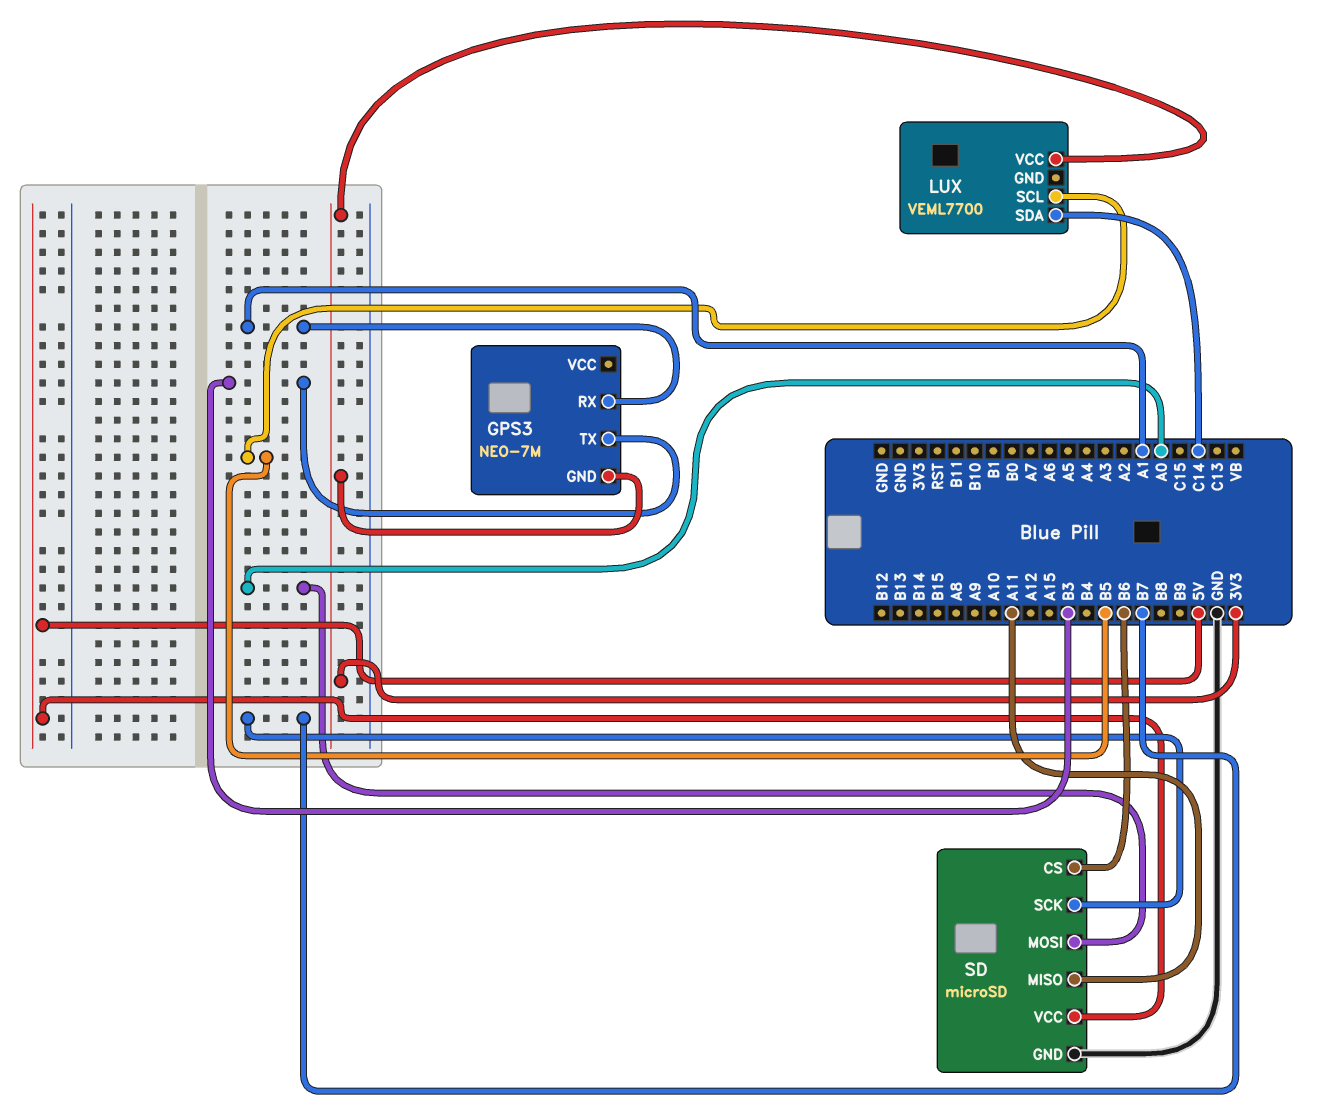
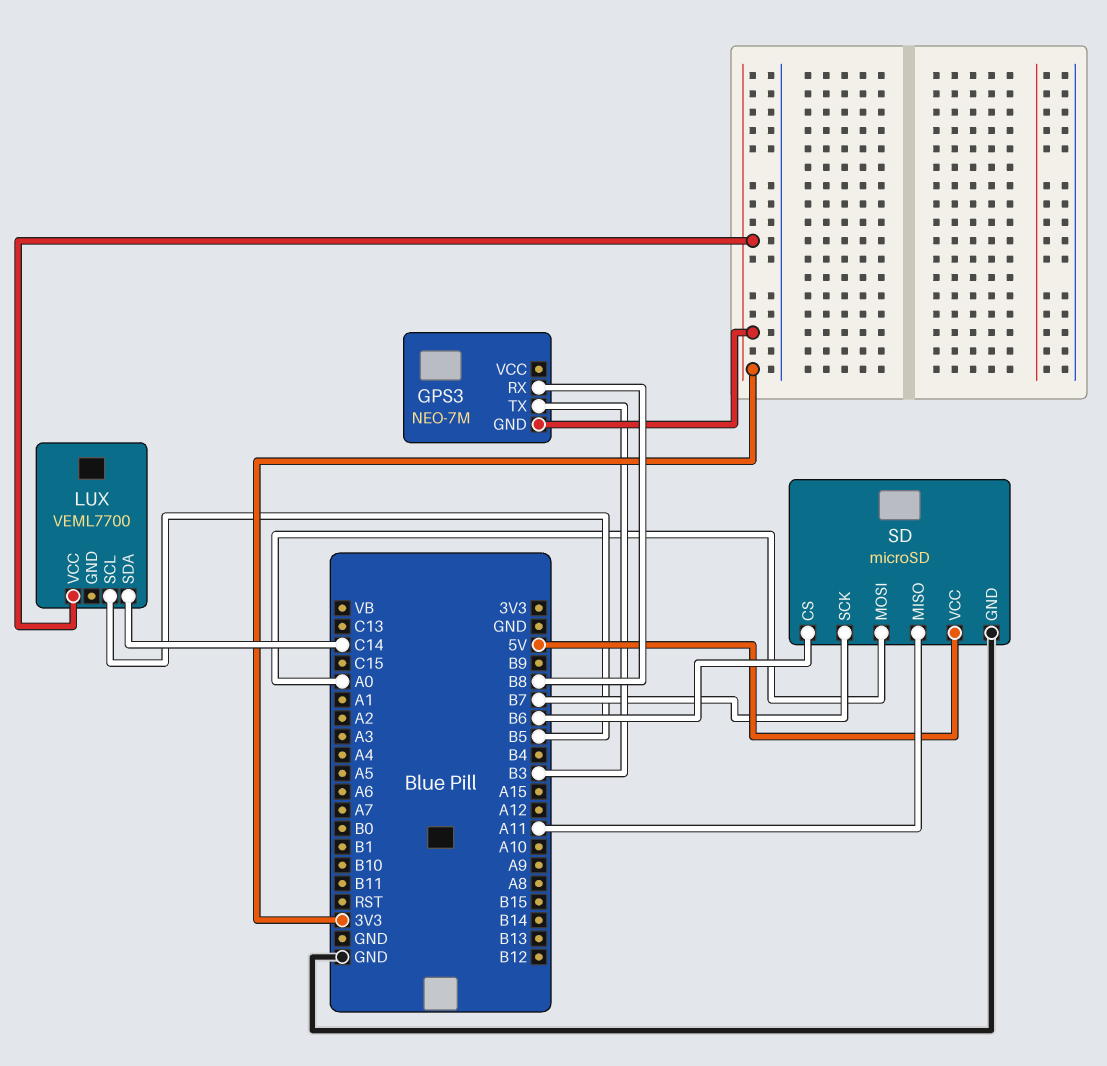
GPS3 pin RX: A1 -> B8

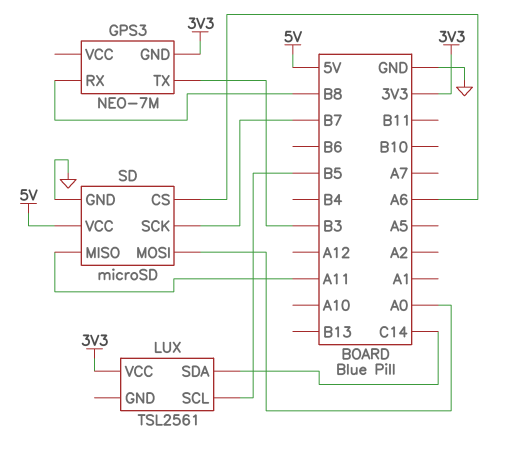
LUX: VEML7700 -> TSL2561
SD pin CS: B6 -> A6

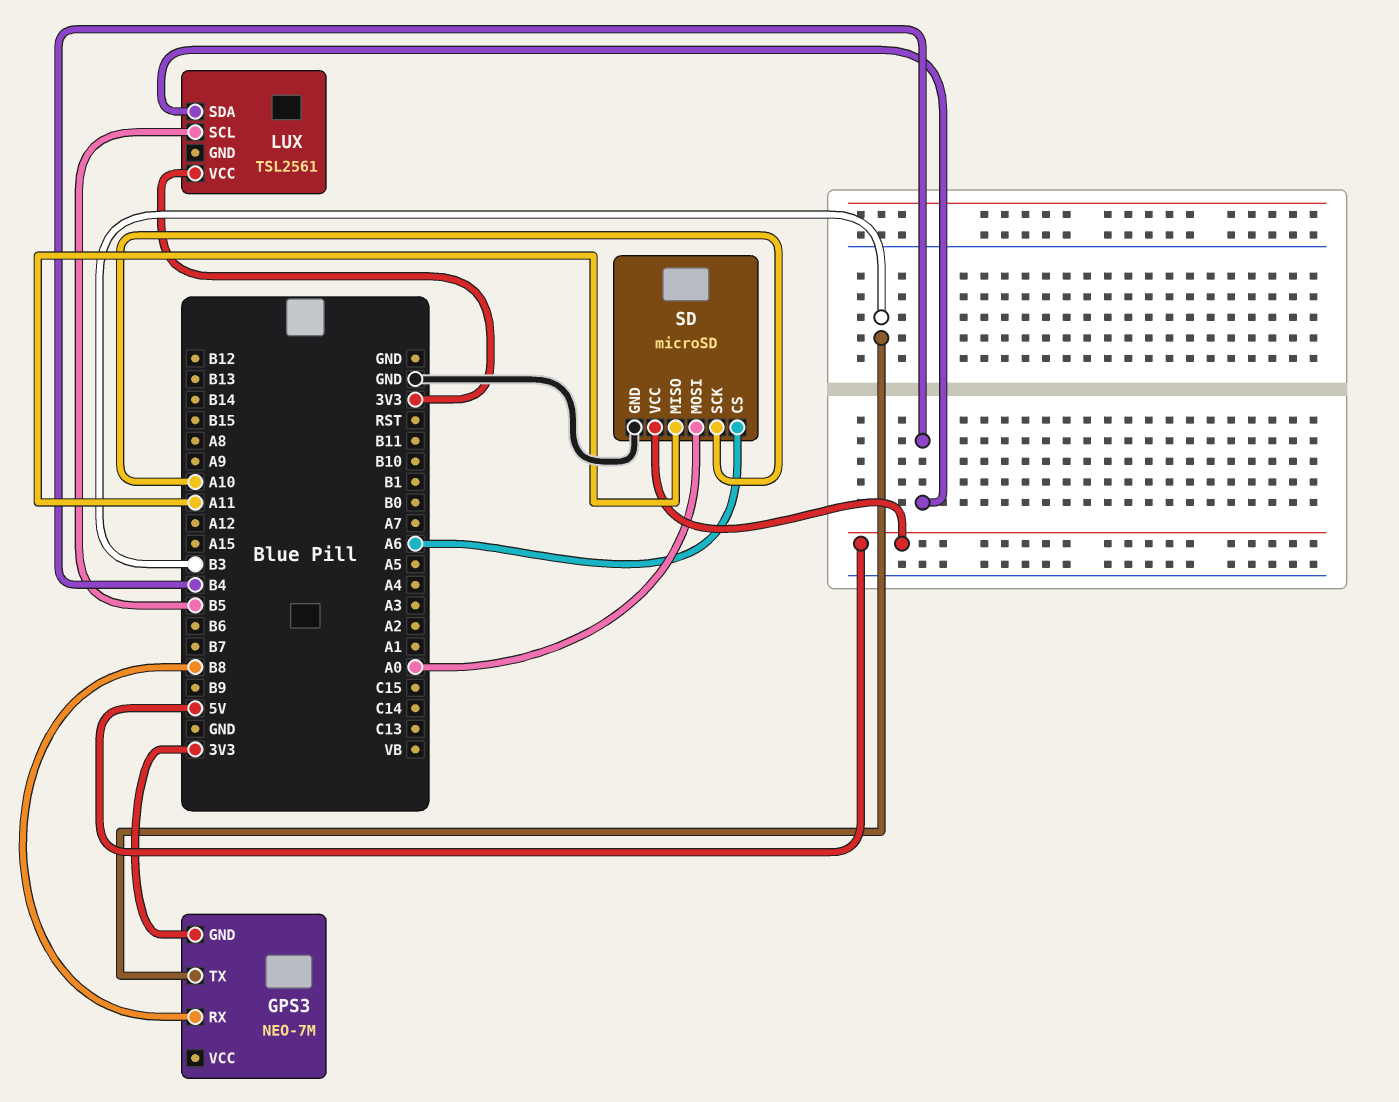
LUX pin SDA: C14 -> B4
SD pin SCK: B7 -> A10

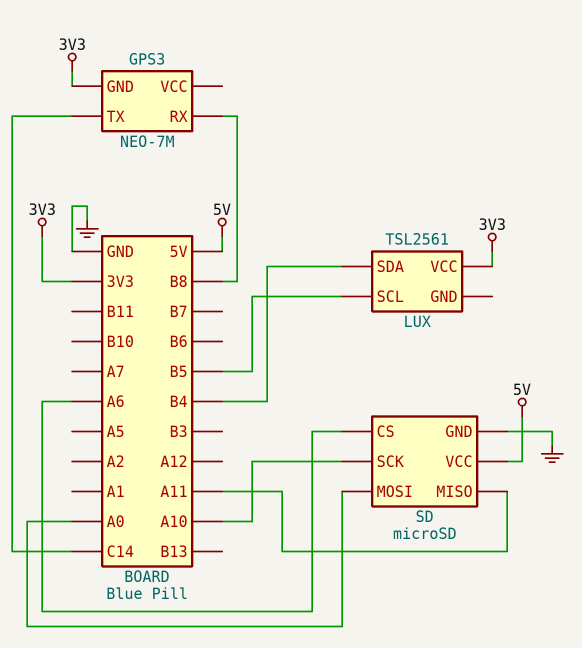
GPS3 pin TX: B3 -> C14

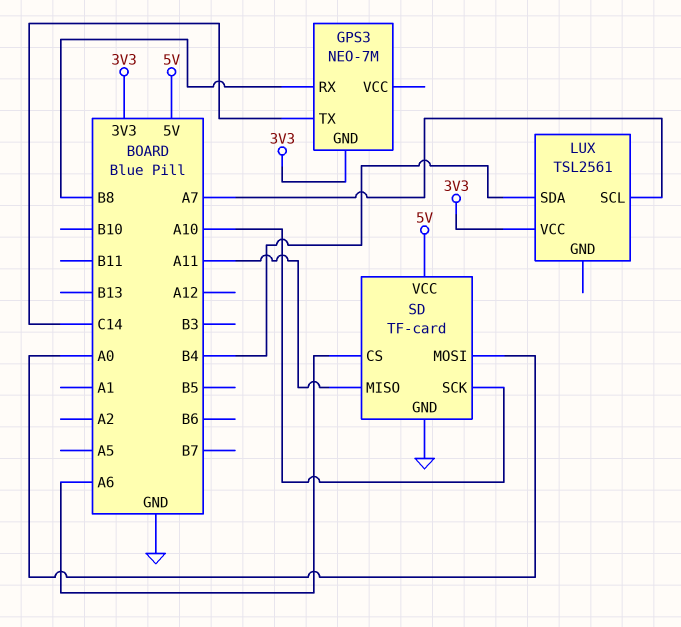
LUX pin SCL: B5 -> A7
SD: microSD -> TF-card

